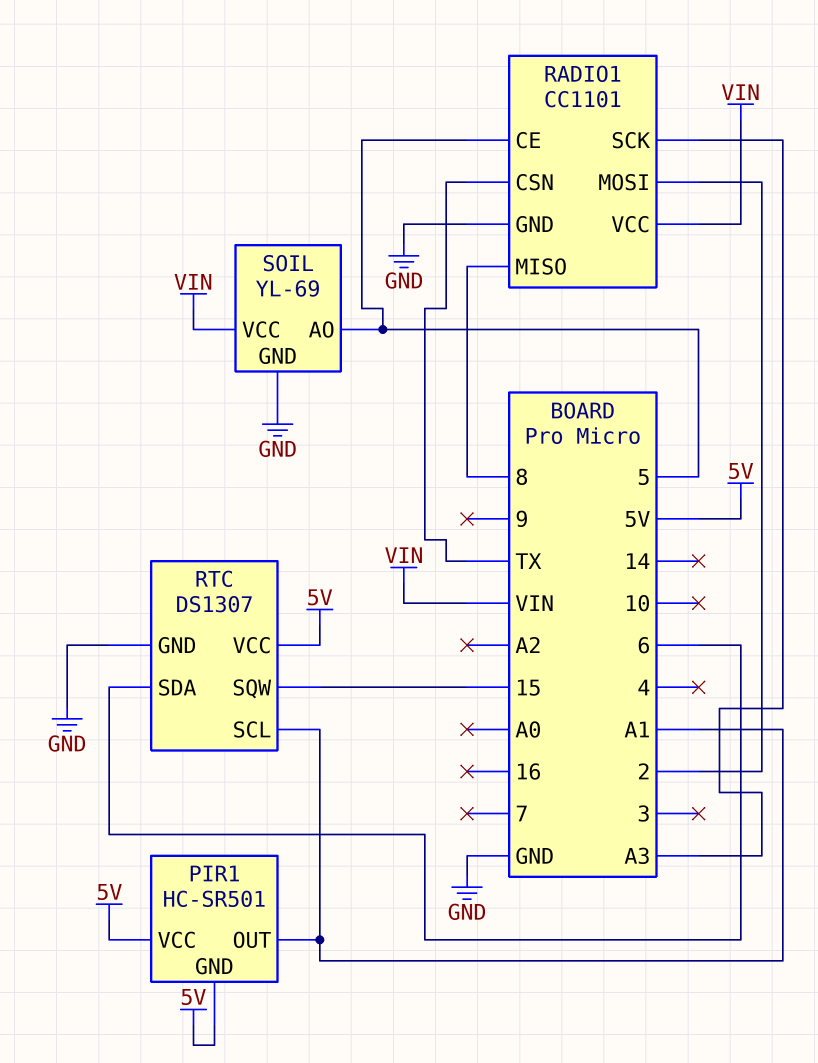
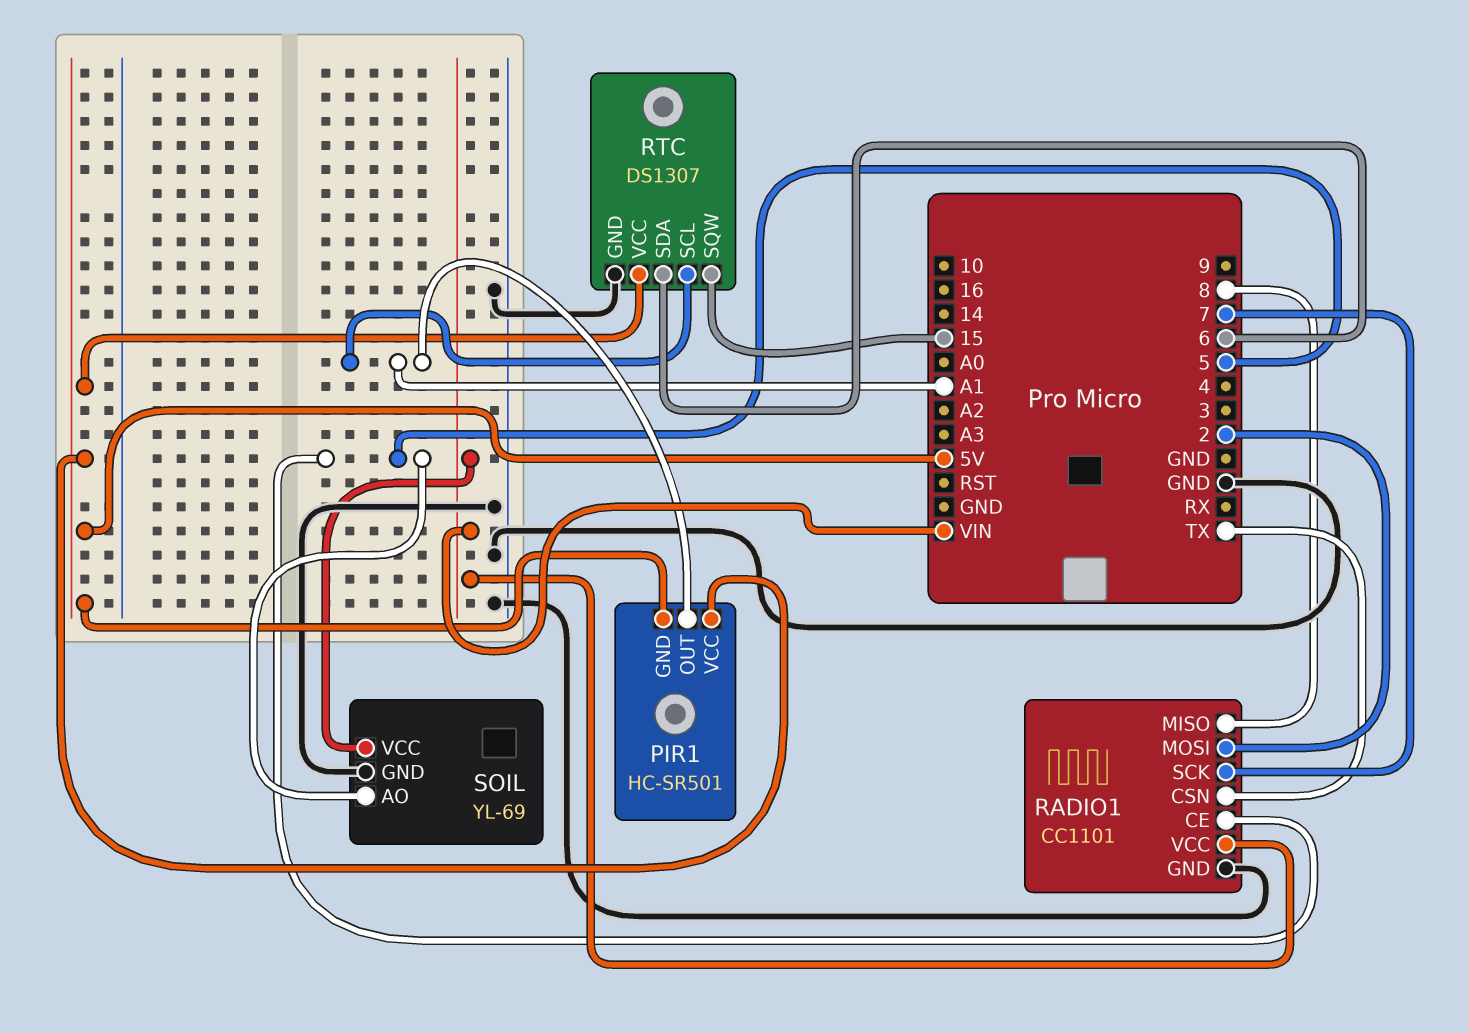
RADIO1 pin SCK: A3 -> 7

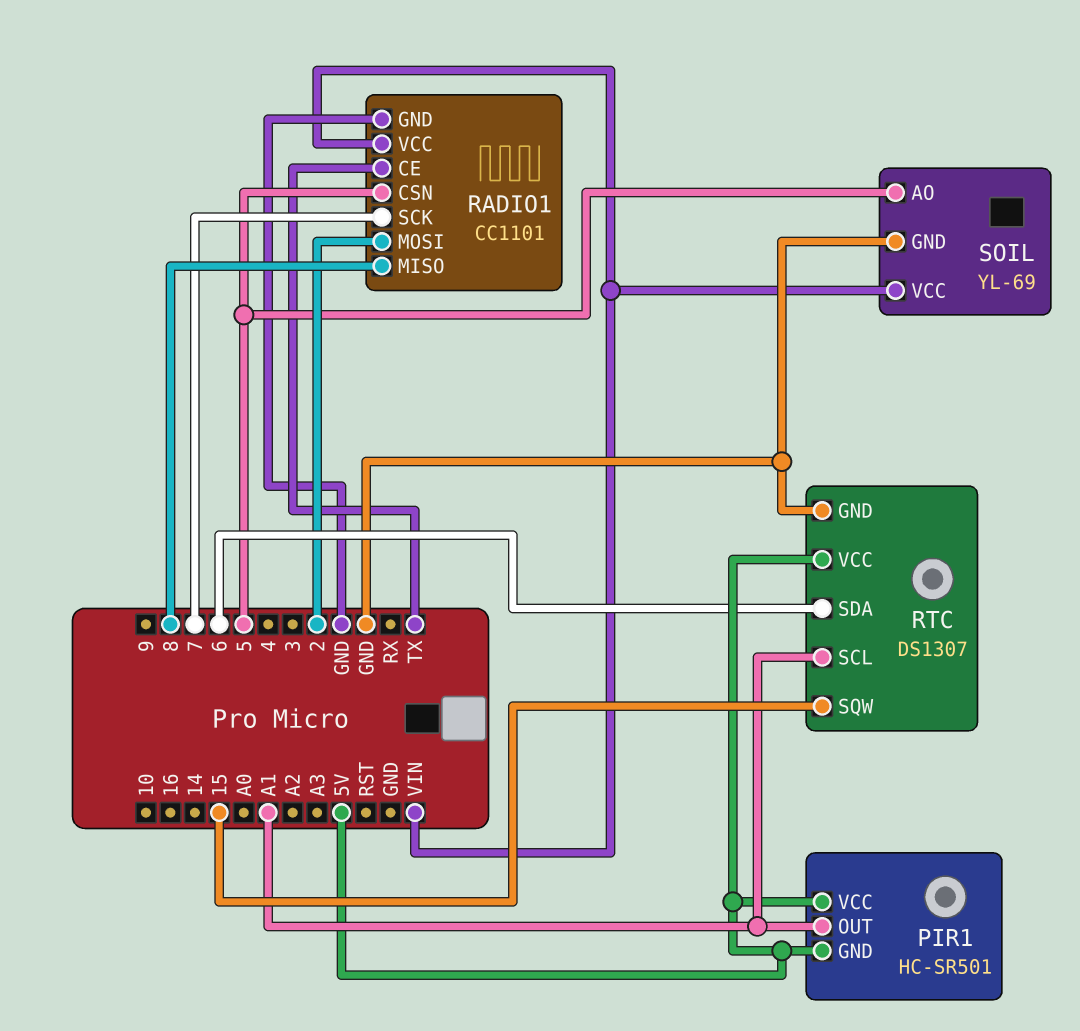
RADIO1 pin CE: 5 -> TX
RADIO1 pin CSN: TX -> 5

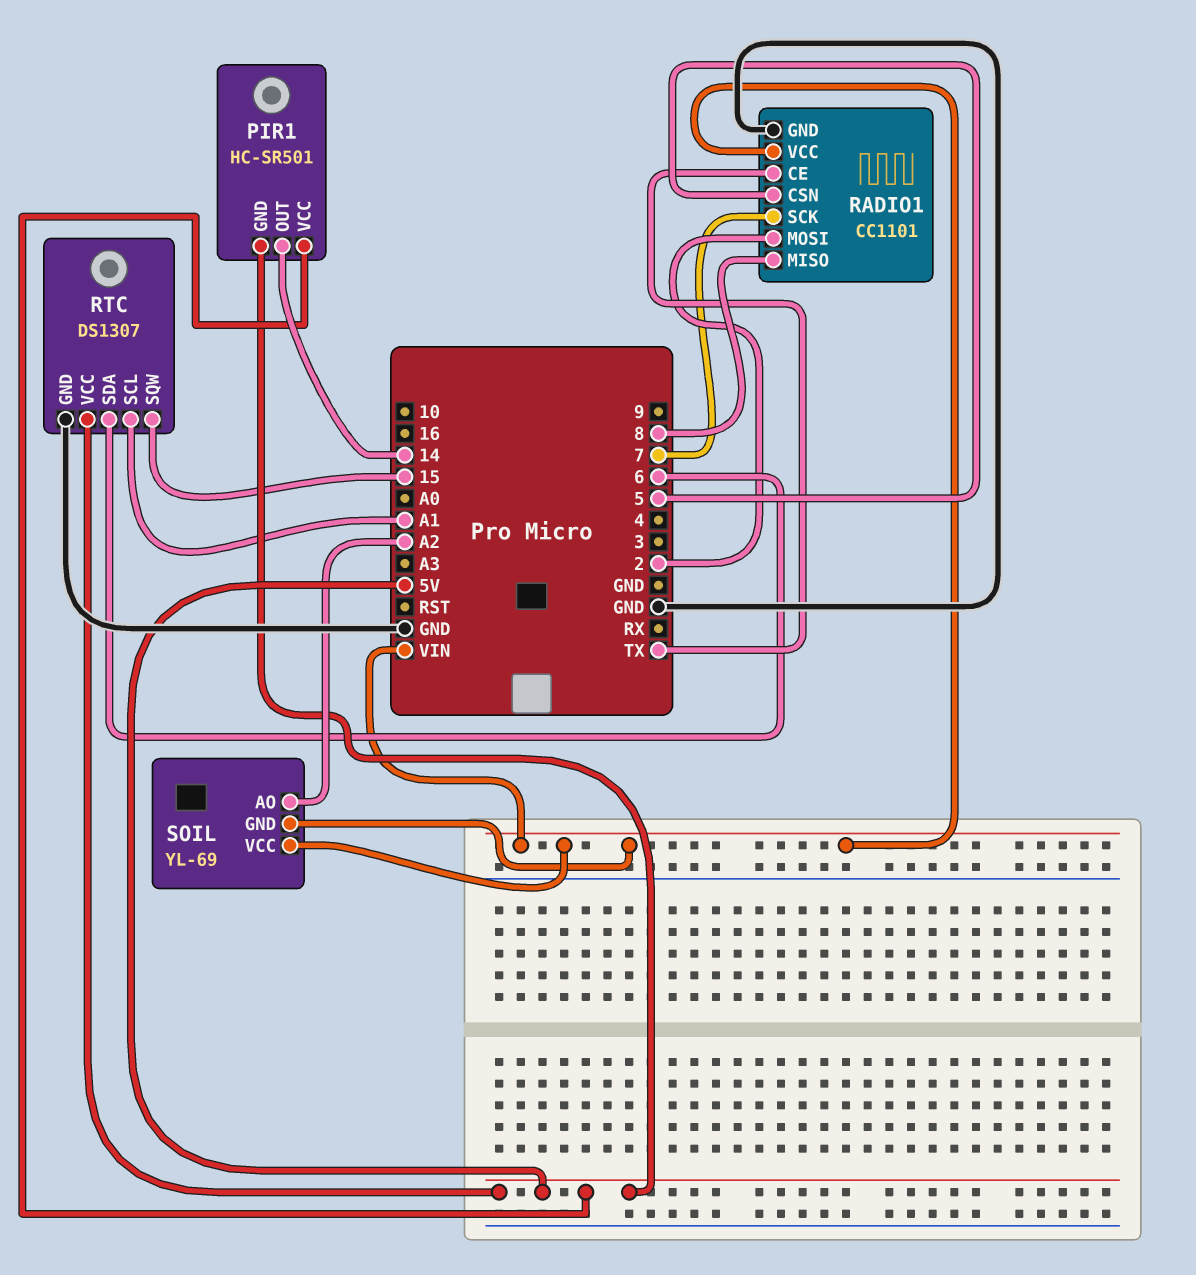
PIR1 pin OUT: A1 -> 14
SOIL pin AO: 5 -> A2
SOIL pin GND: GND -> VIN

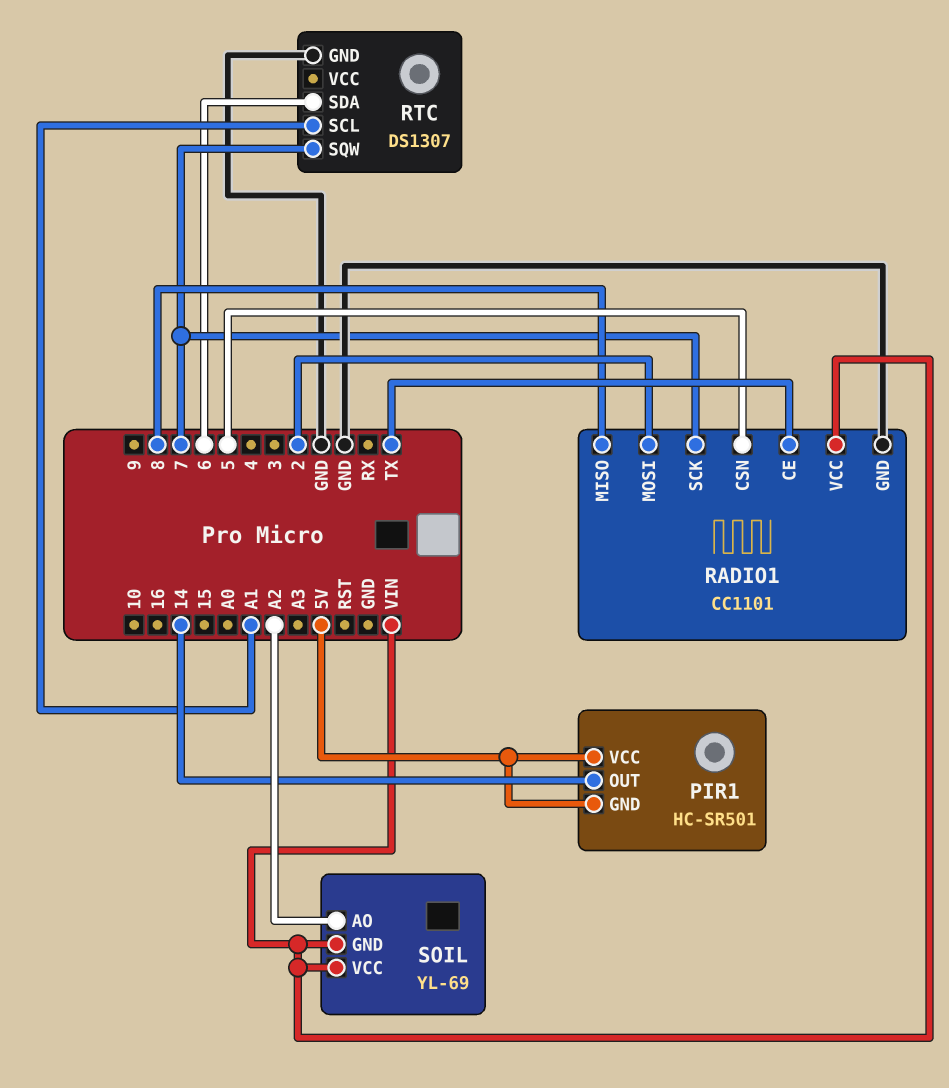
RTC pin SQW: 15 -> 7
RTC pin VCC: 5V -> none

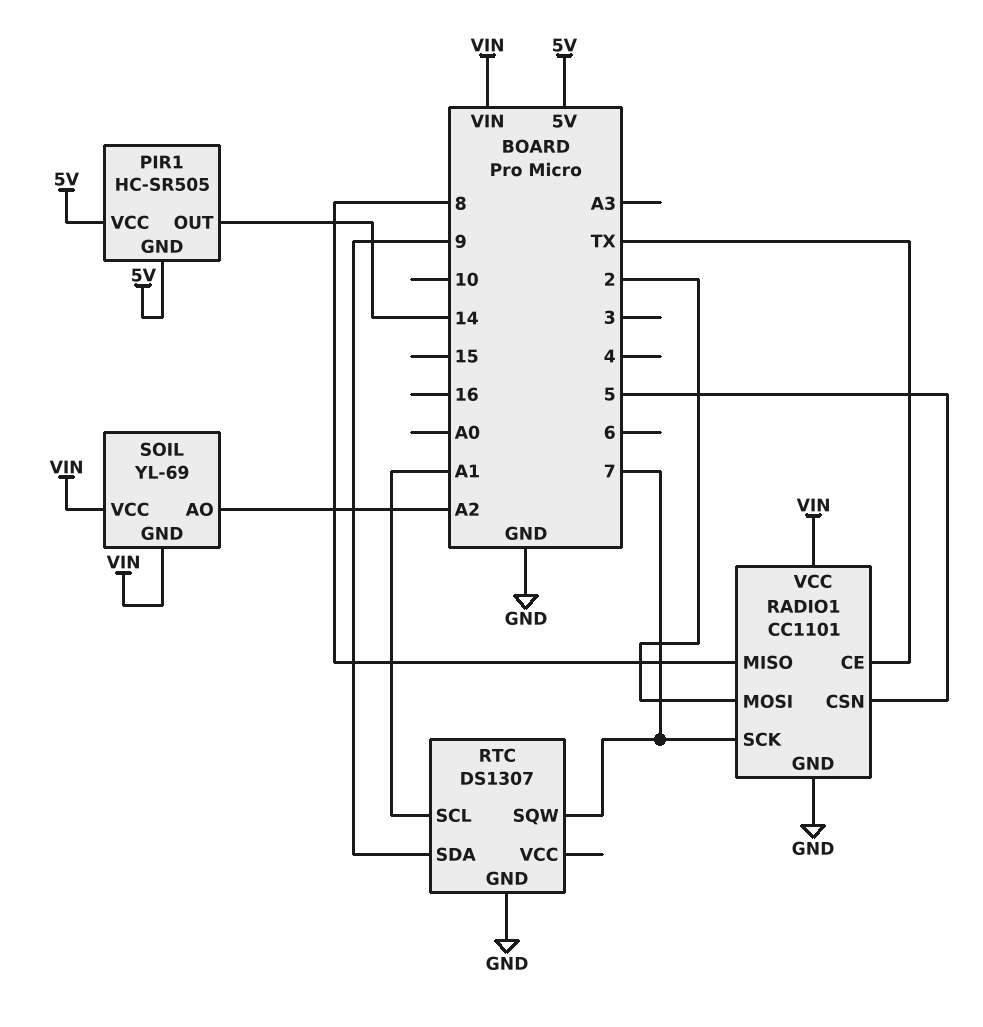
PIR1: HC-SR501 -> HC-SR505
RTC pin SDA: 6 -> 9

